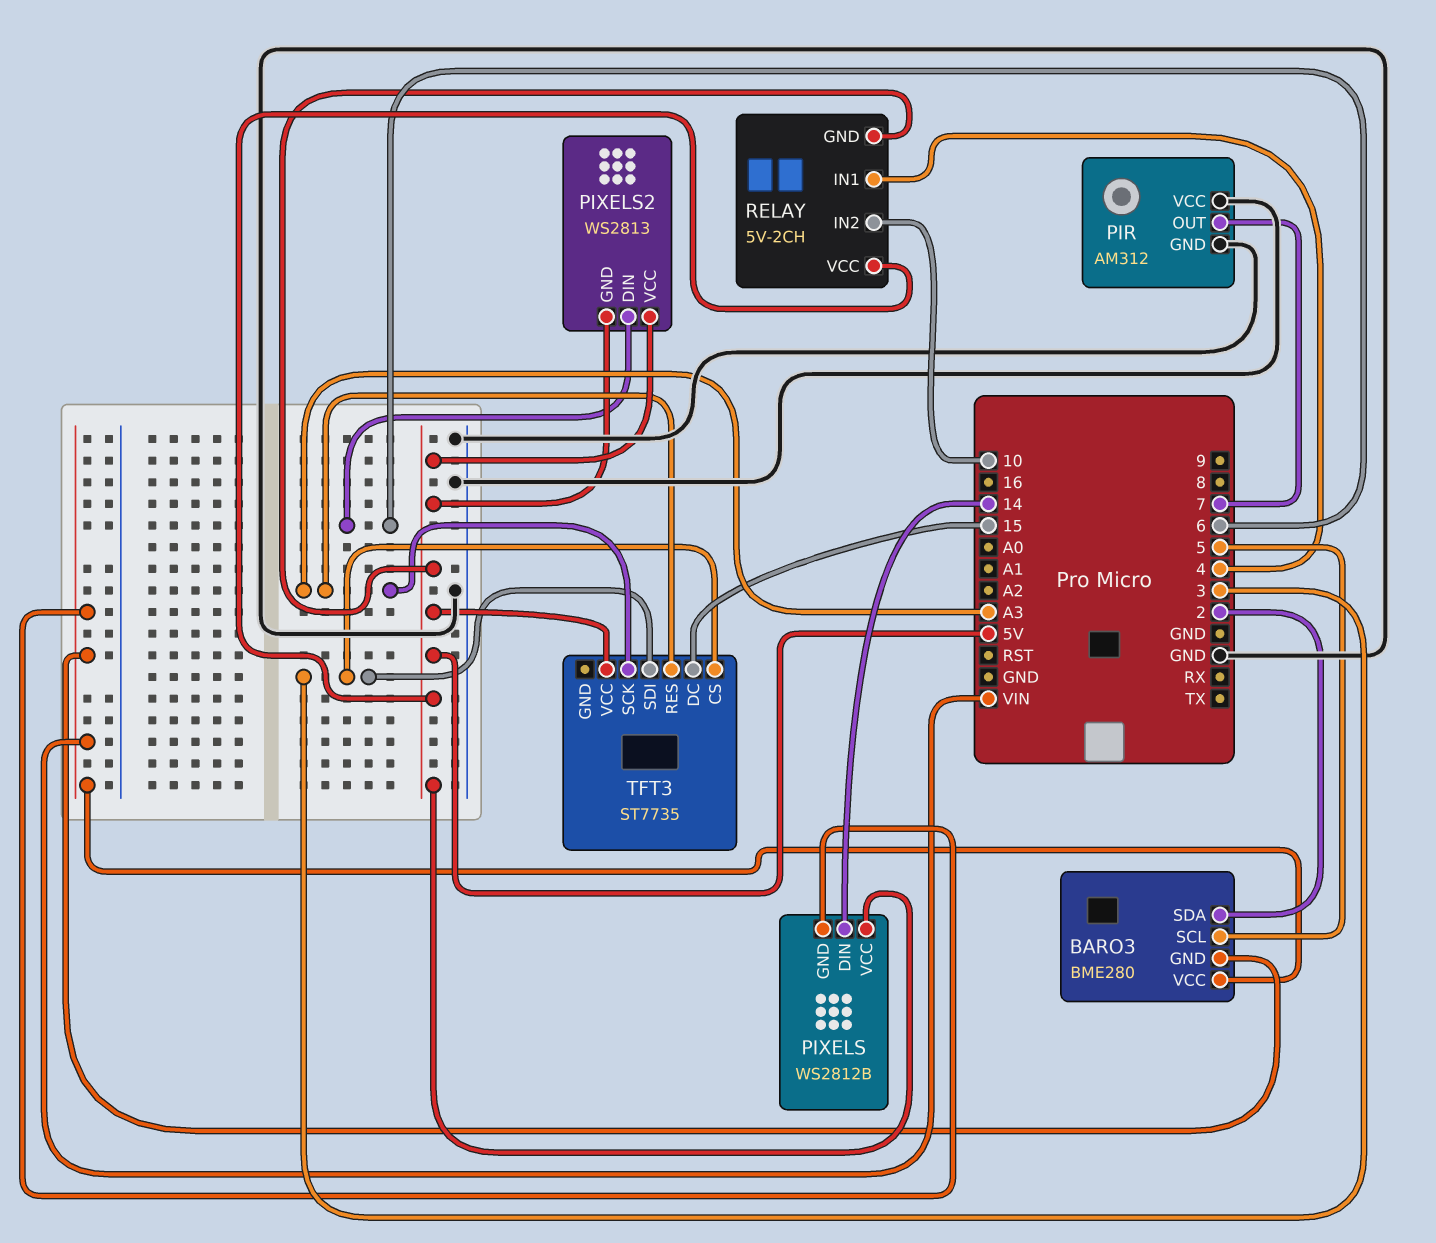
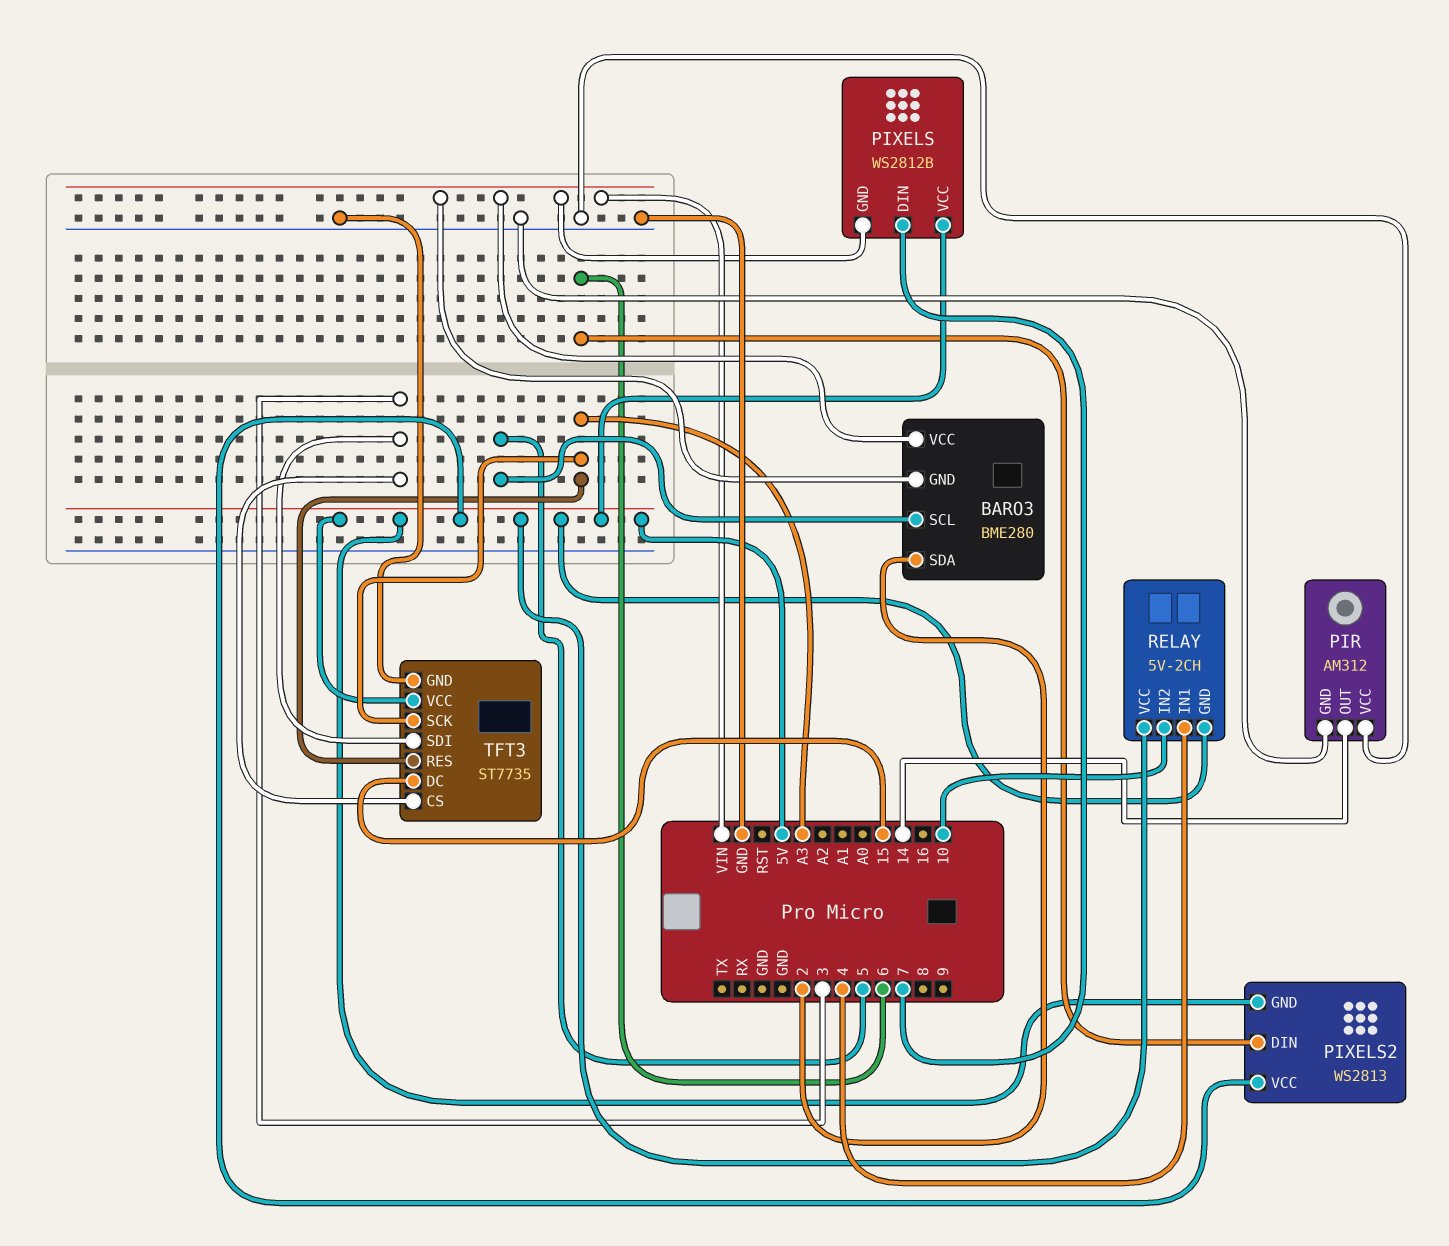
PIR pin OUT: 7 -> 14
PIXELS pin DIN: 14 -> 7
TFT3 pin GND: none -> GND

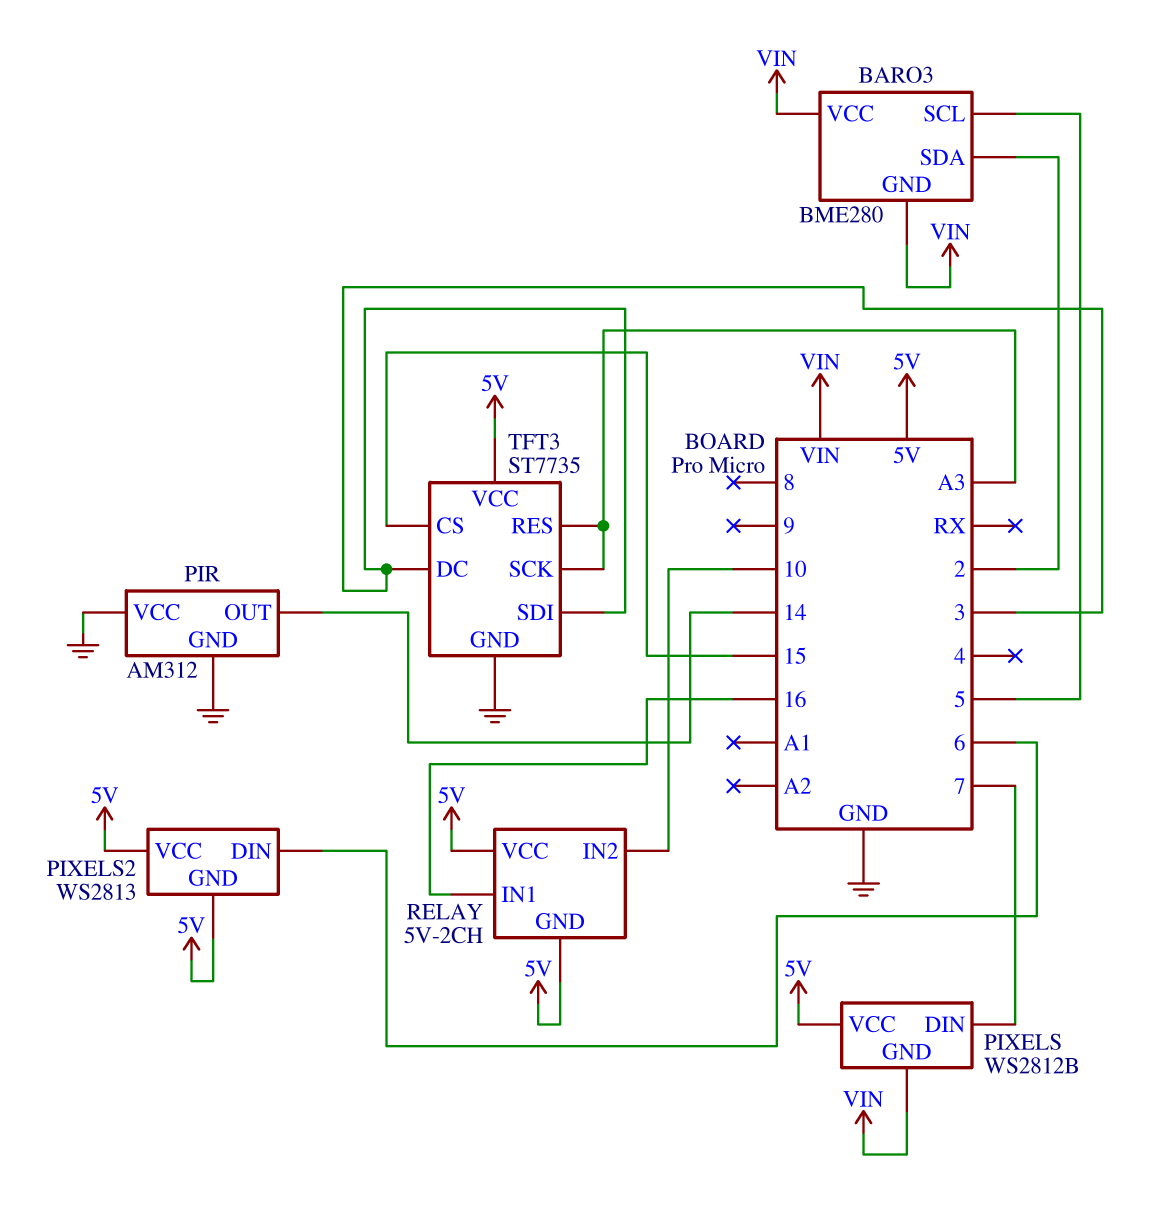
RELAY pin IN1: 4 -> 16
TFT3 pin CS: 3 -> 15
TFT3 pin DC: 15 -> 3

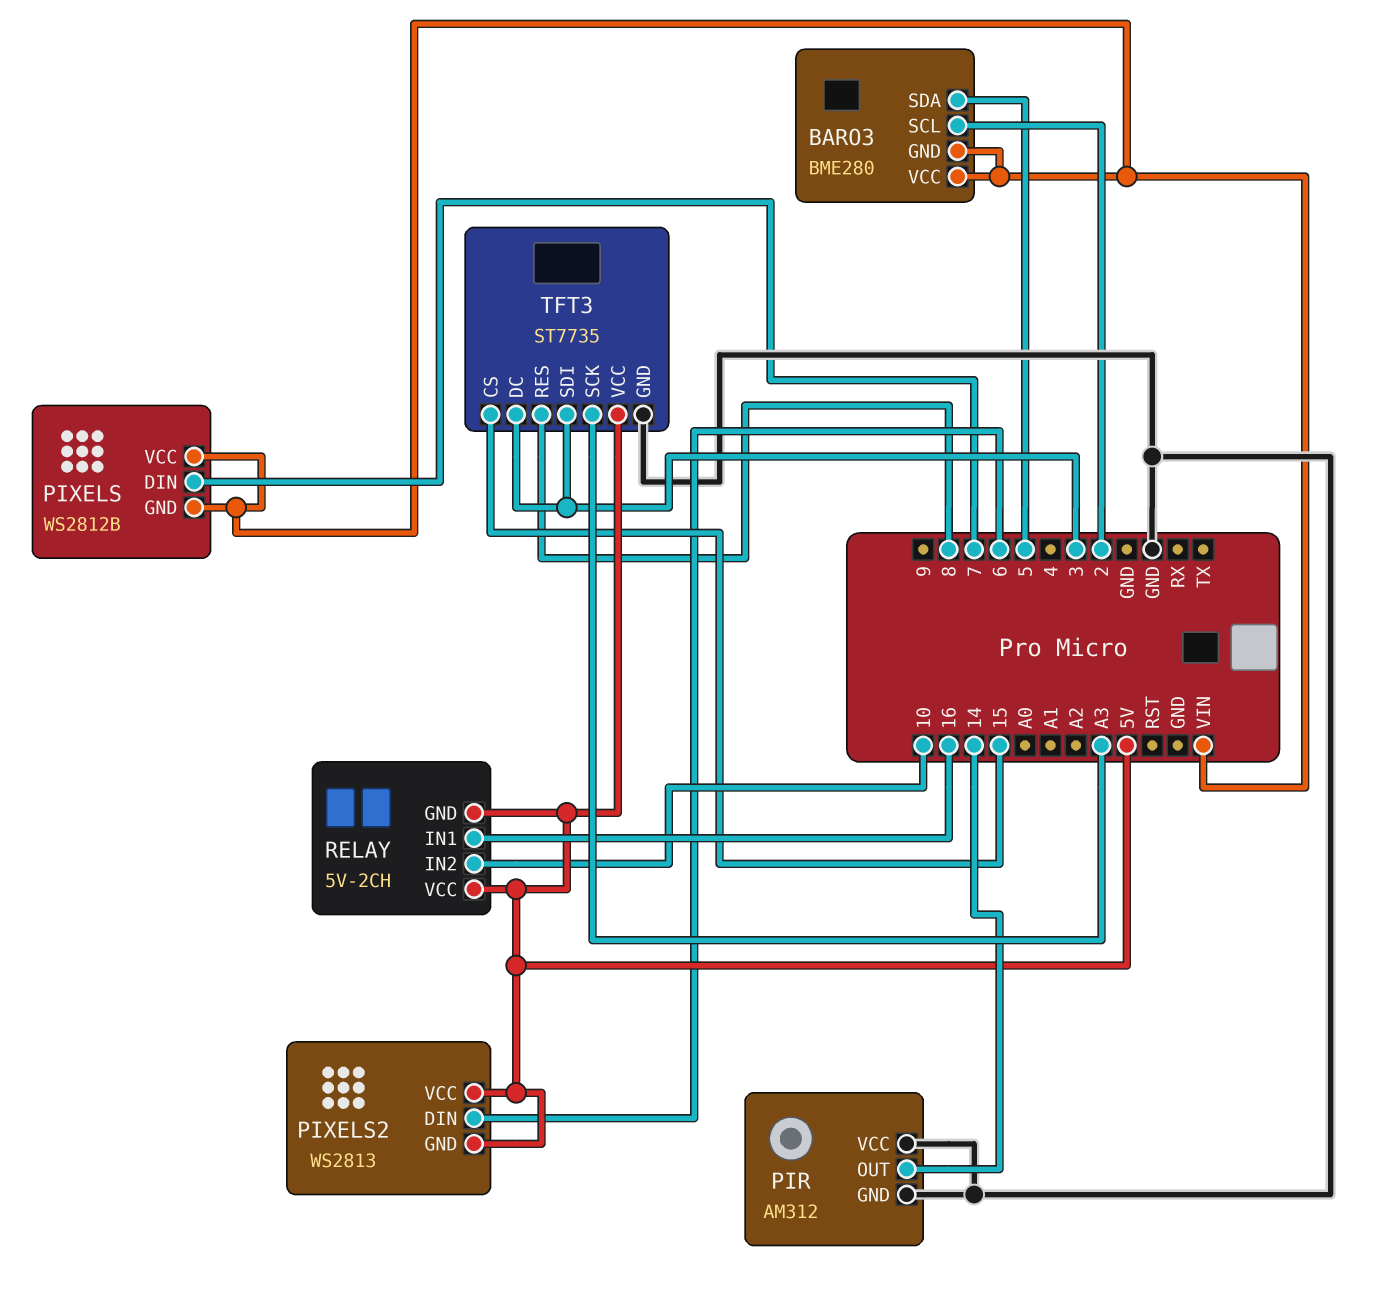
BARO3 pin SCL: 5 -> 2
BARO3 pin SDA: 2 -> 5
PIXELS pin VCC: 5V -> VIN
TFT3 pin RES: A3 -> 8

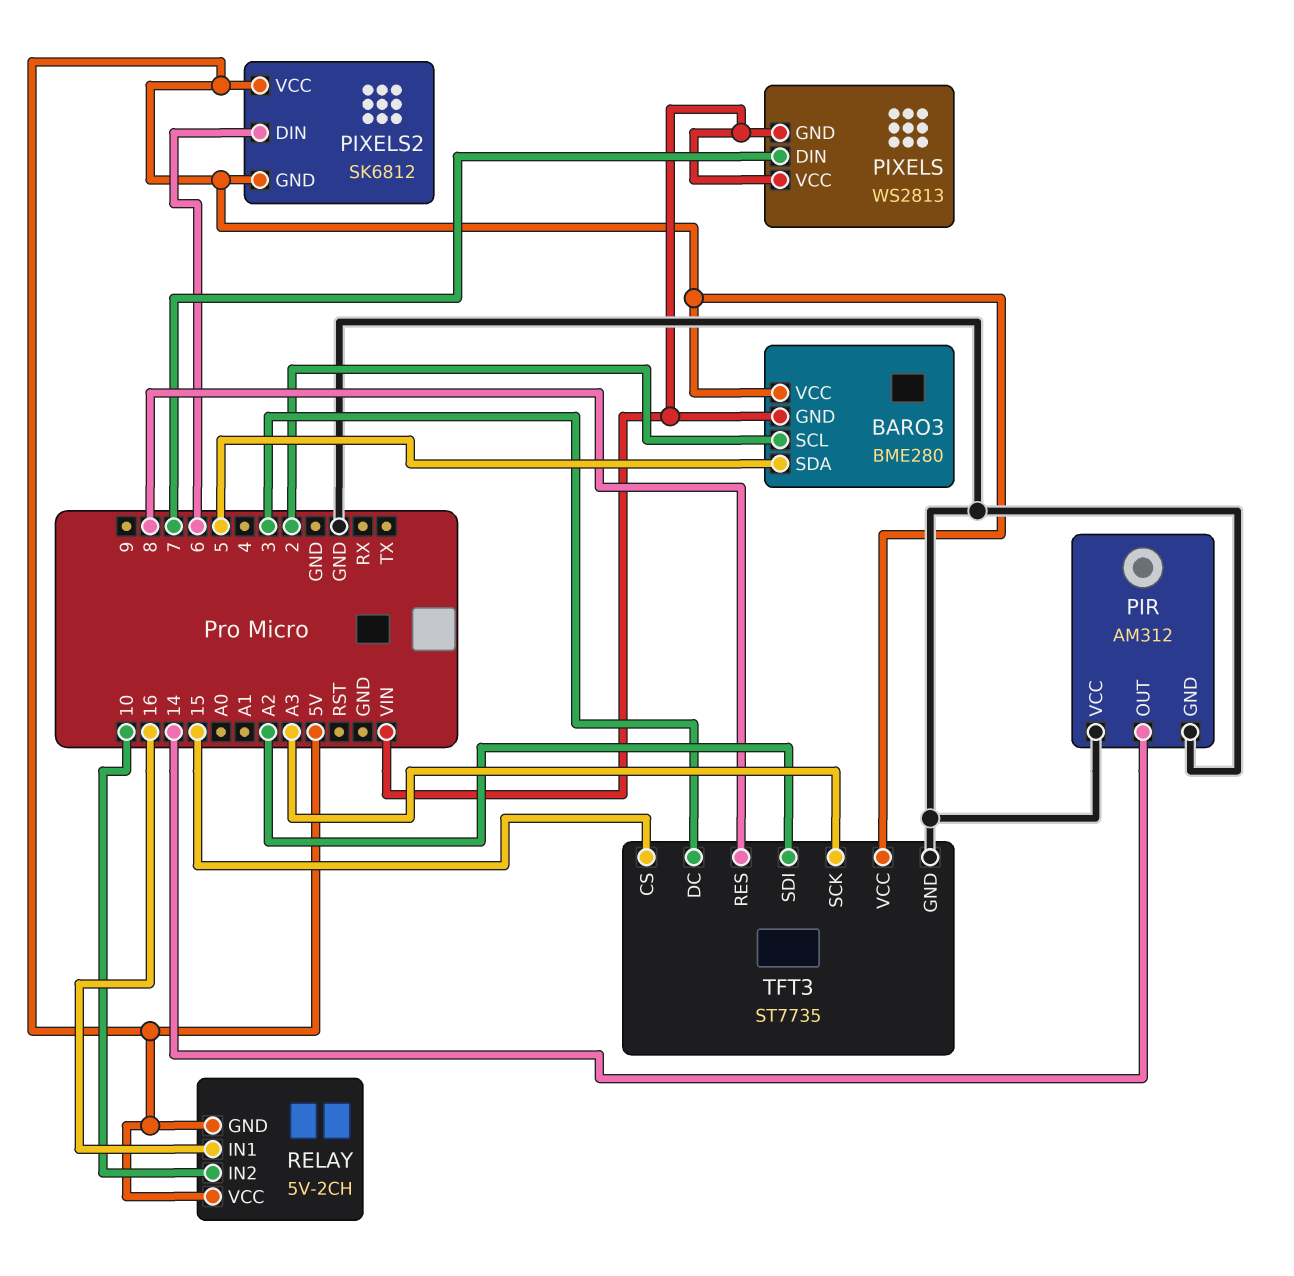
BARO3 pin VCC: VIN -> 5V
PIXELS: WS2812B -> WS2813
PIXELS2: WS2813 -> SK6812
TFT3 pin SDI: 3 -> A2

